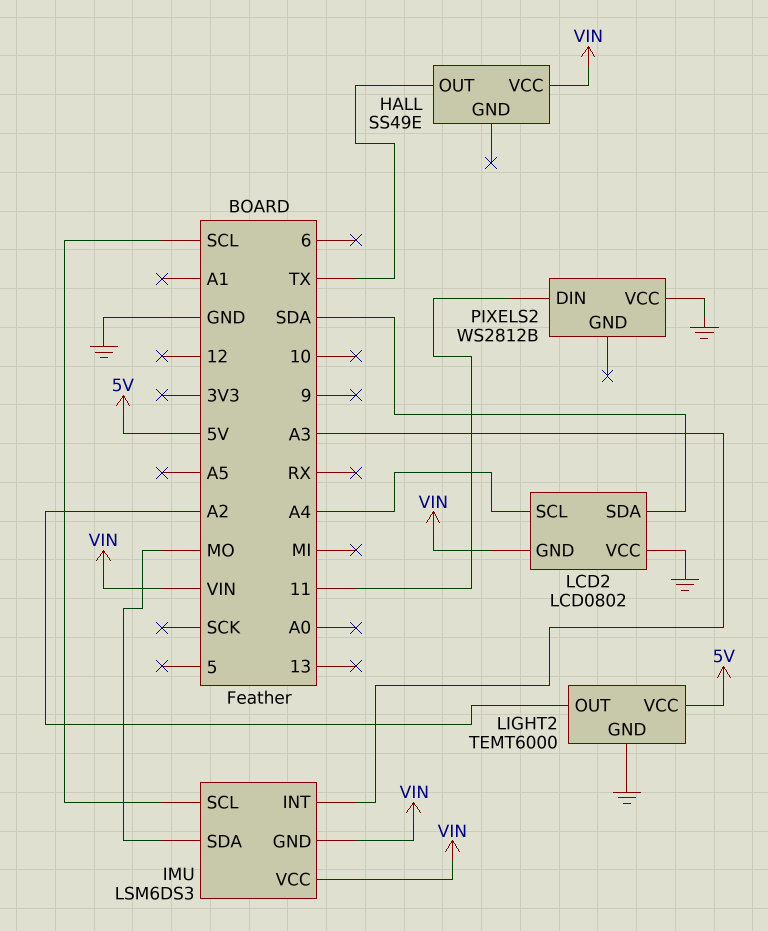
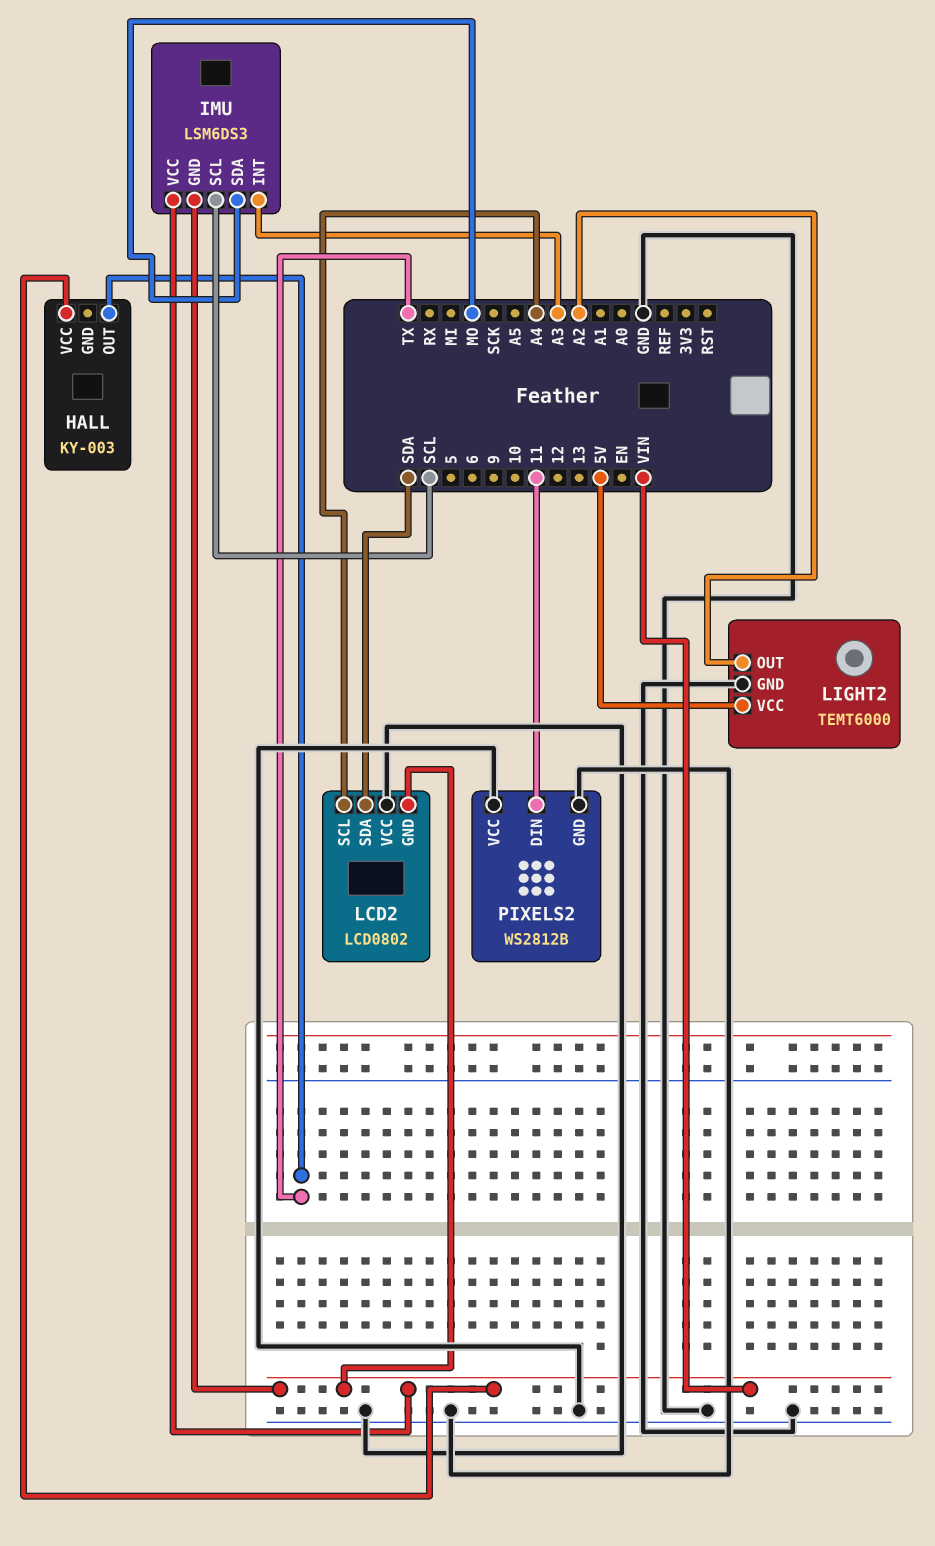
HALL: SS49E -> KY-003
PIXELS2 pin GND: none -> GND

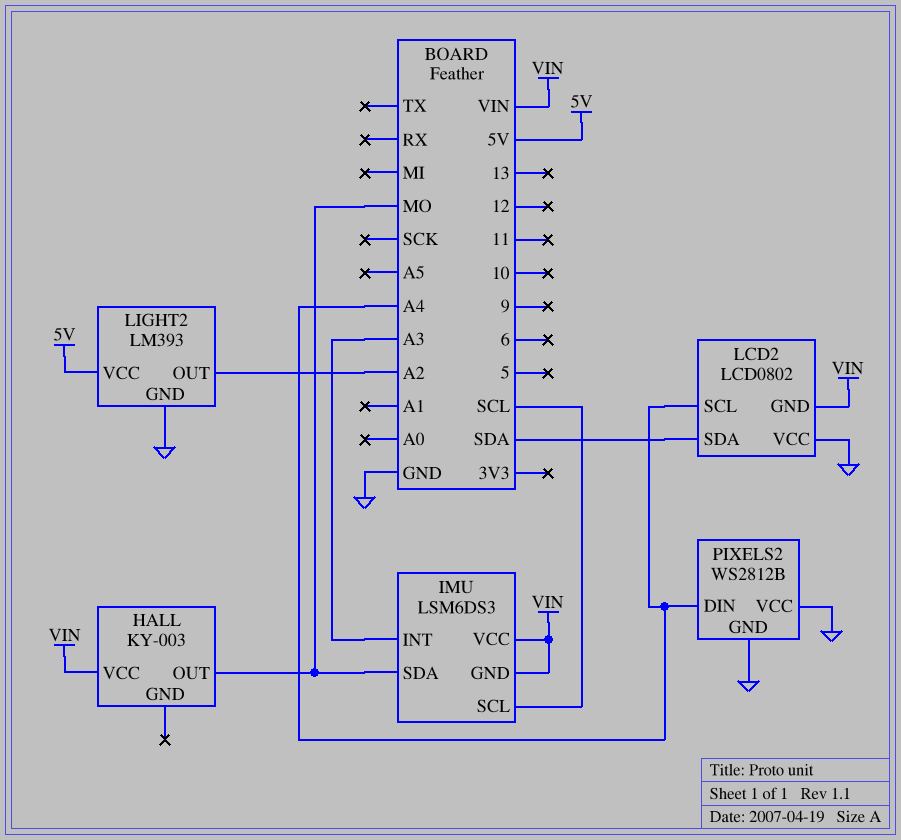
HALL pin OUT: TX -> MO
LIGHT2: TEMT6000 -> LM393
PIXELS2 pin DIN: 11 -> A4

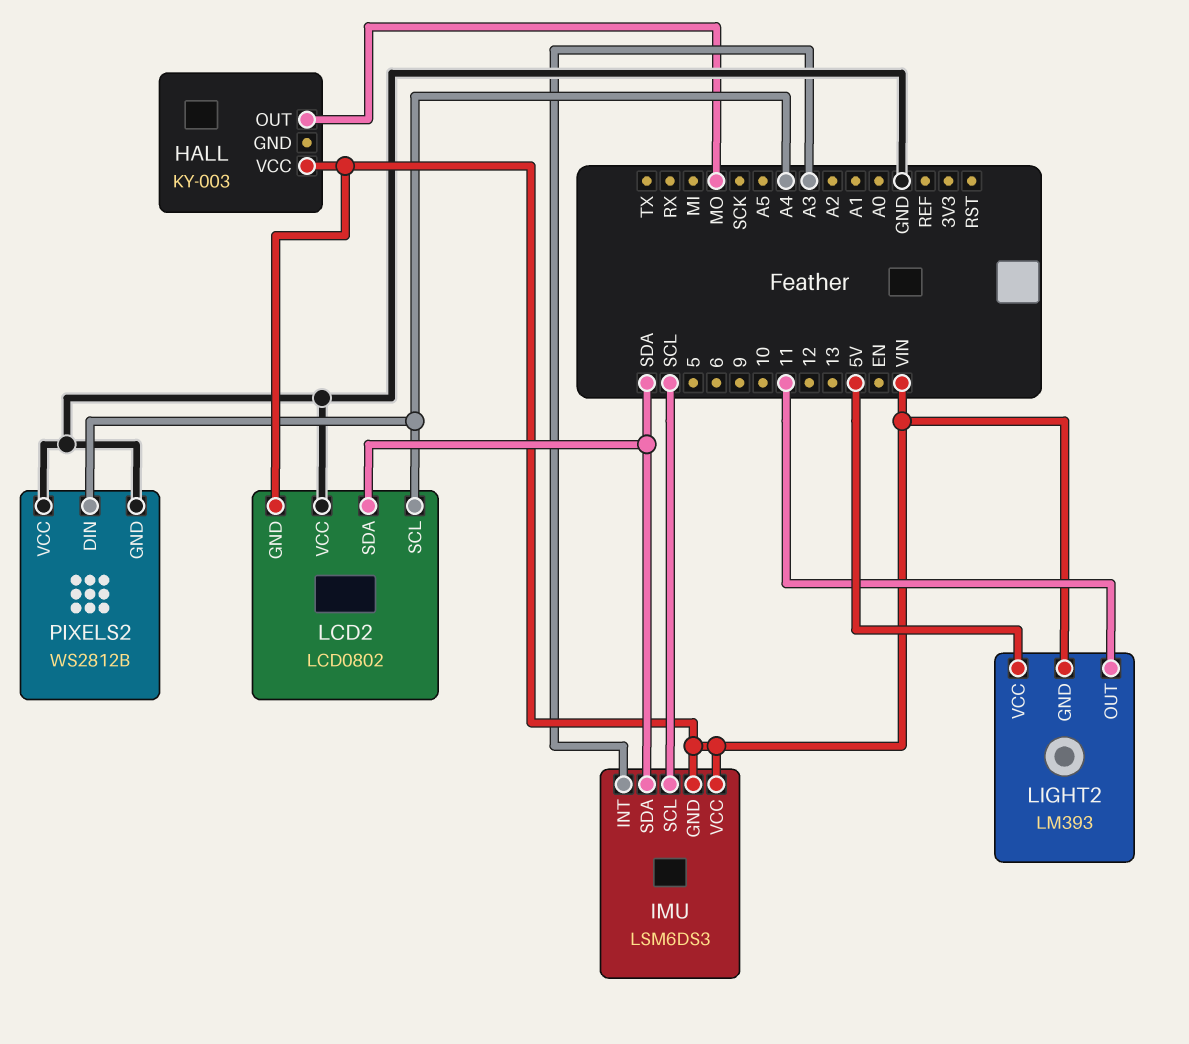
IMU pin SDA: MO -> SDA
LIGHT2 pin GND: GND -> VIN
LIGHT2 pin OUT: A2 -> 11

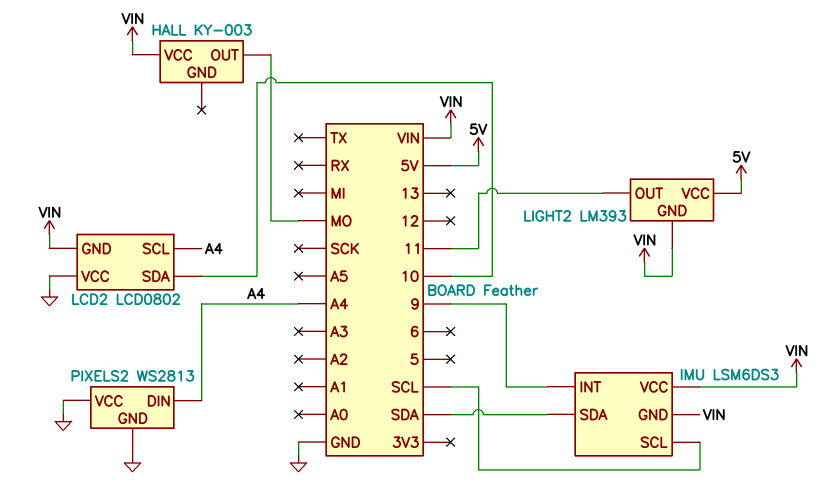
IMU pin INT: A3 -> 9
LCD2 pin SDA: SDA -> 10
PIXELS2: WS2812B -> WS2813

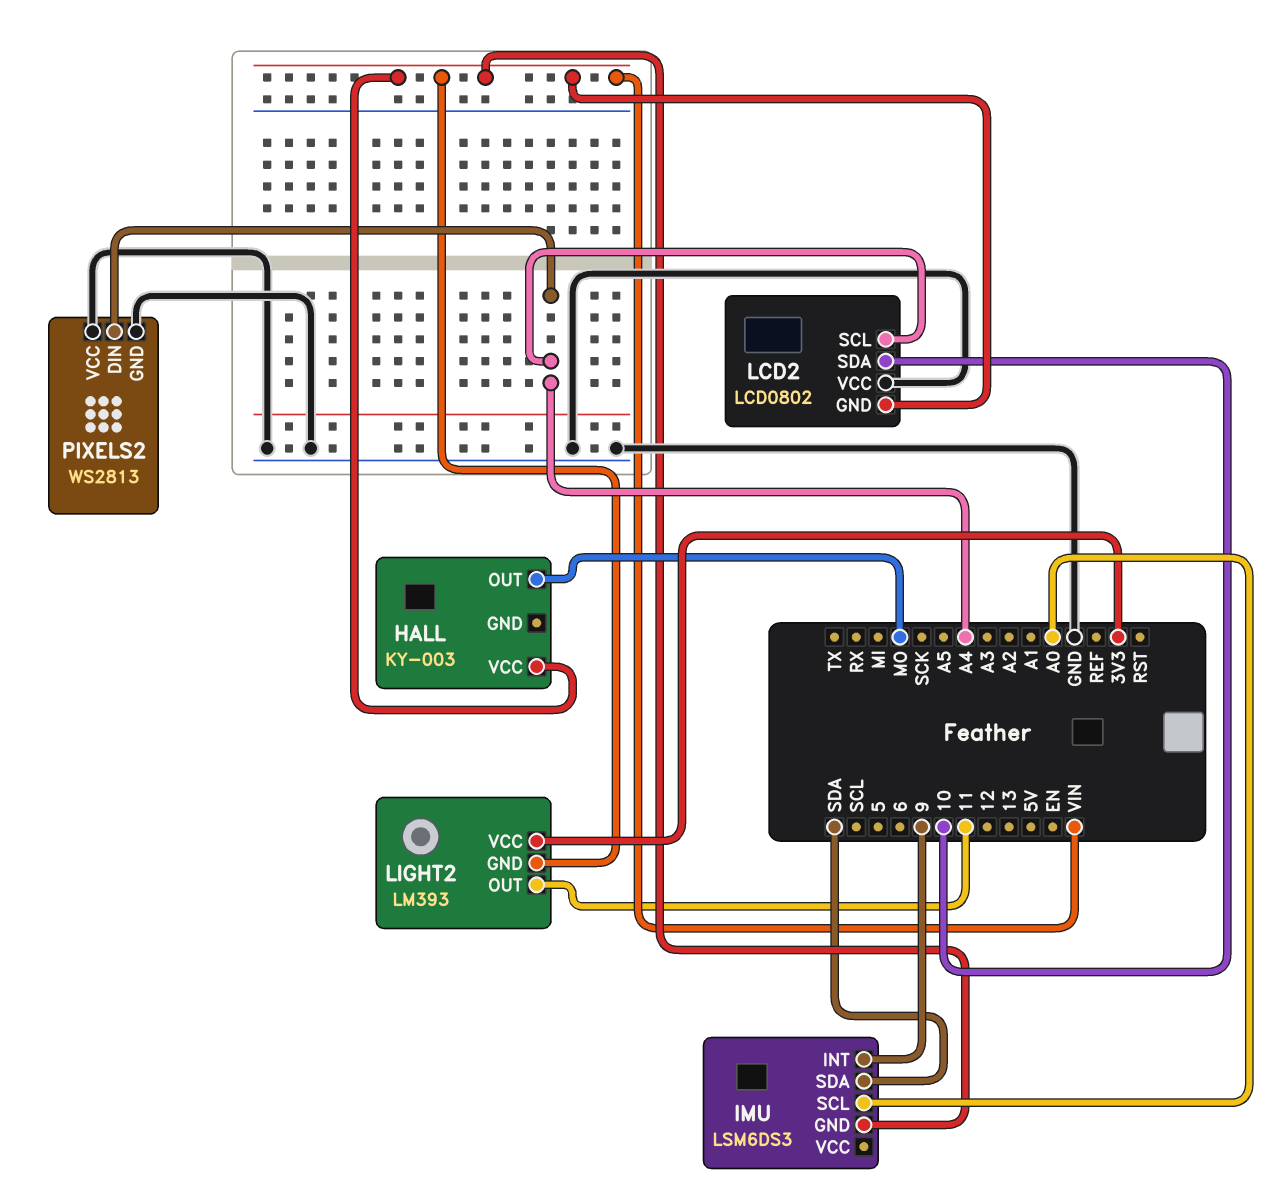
IMU pin SCL: SCL -> A0
IMU pin VCC: VIN -> none
LIGHT2 pin VCC: 5V -> 3V3

